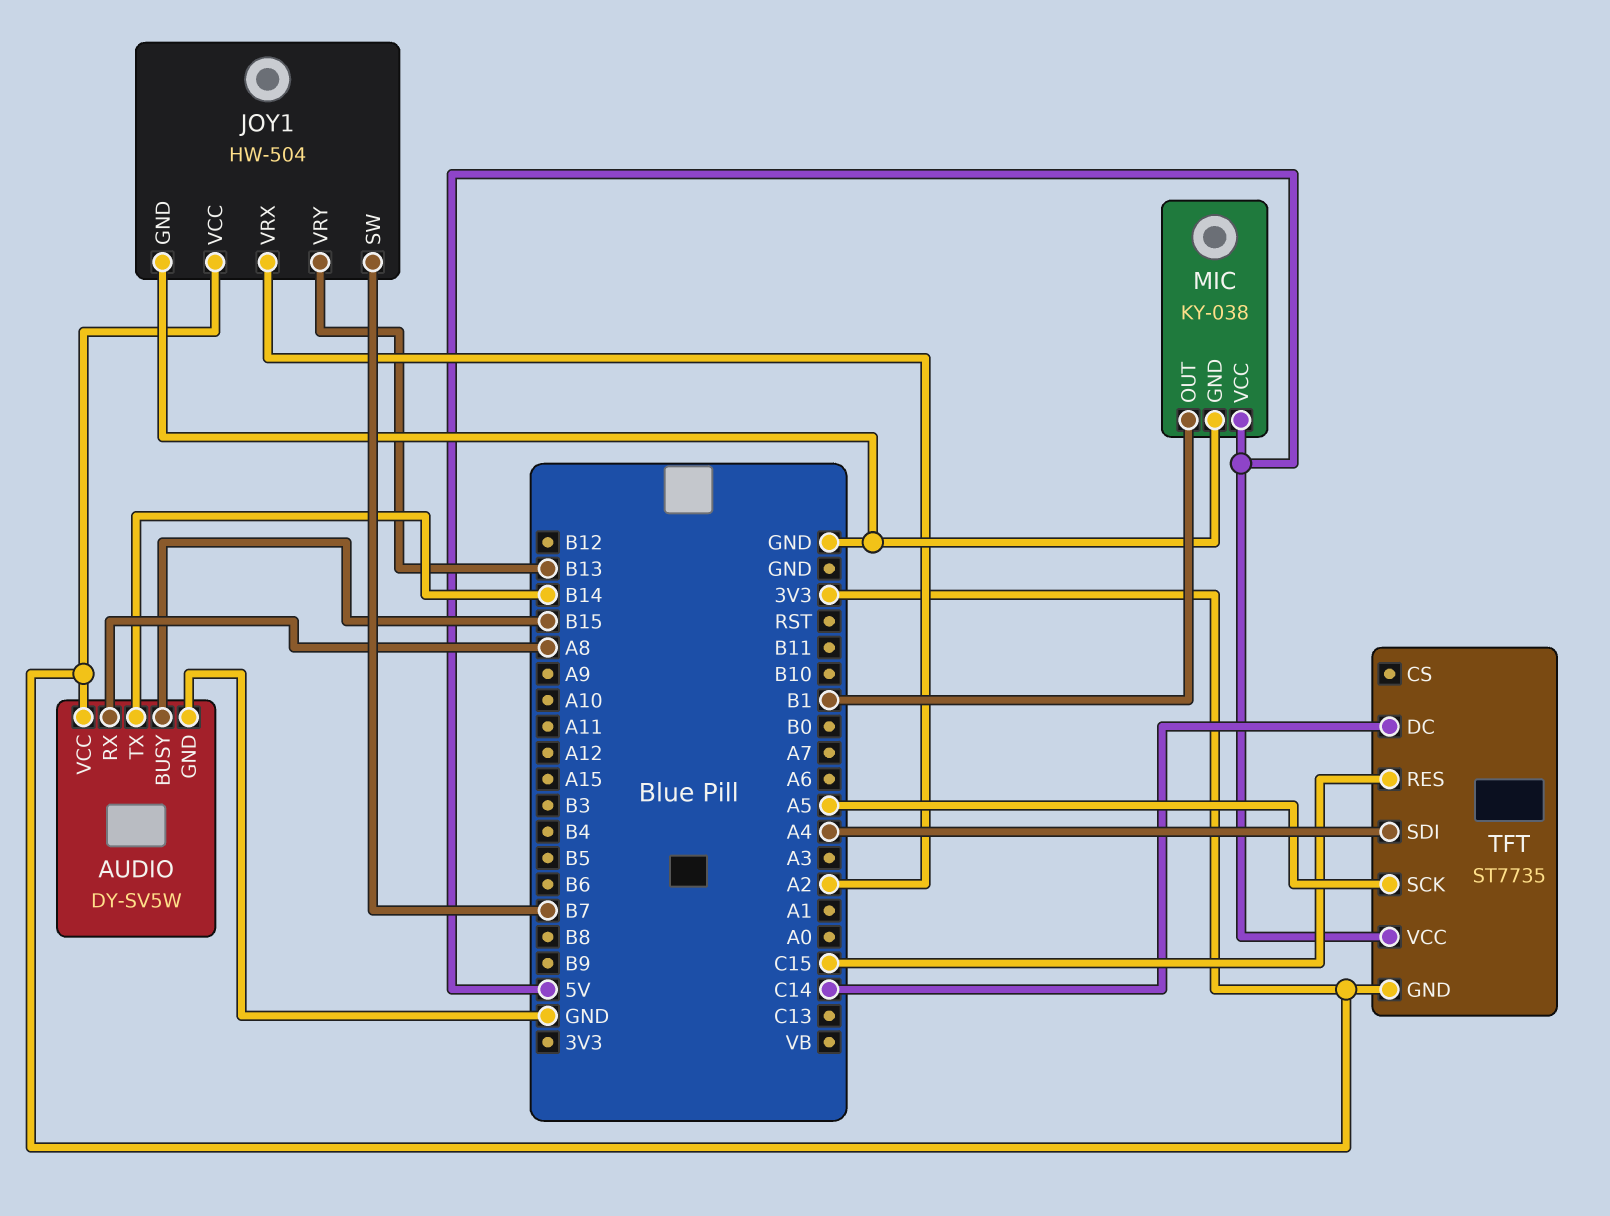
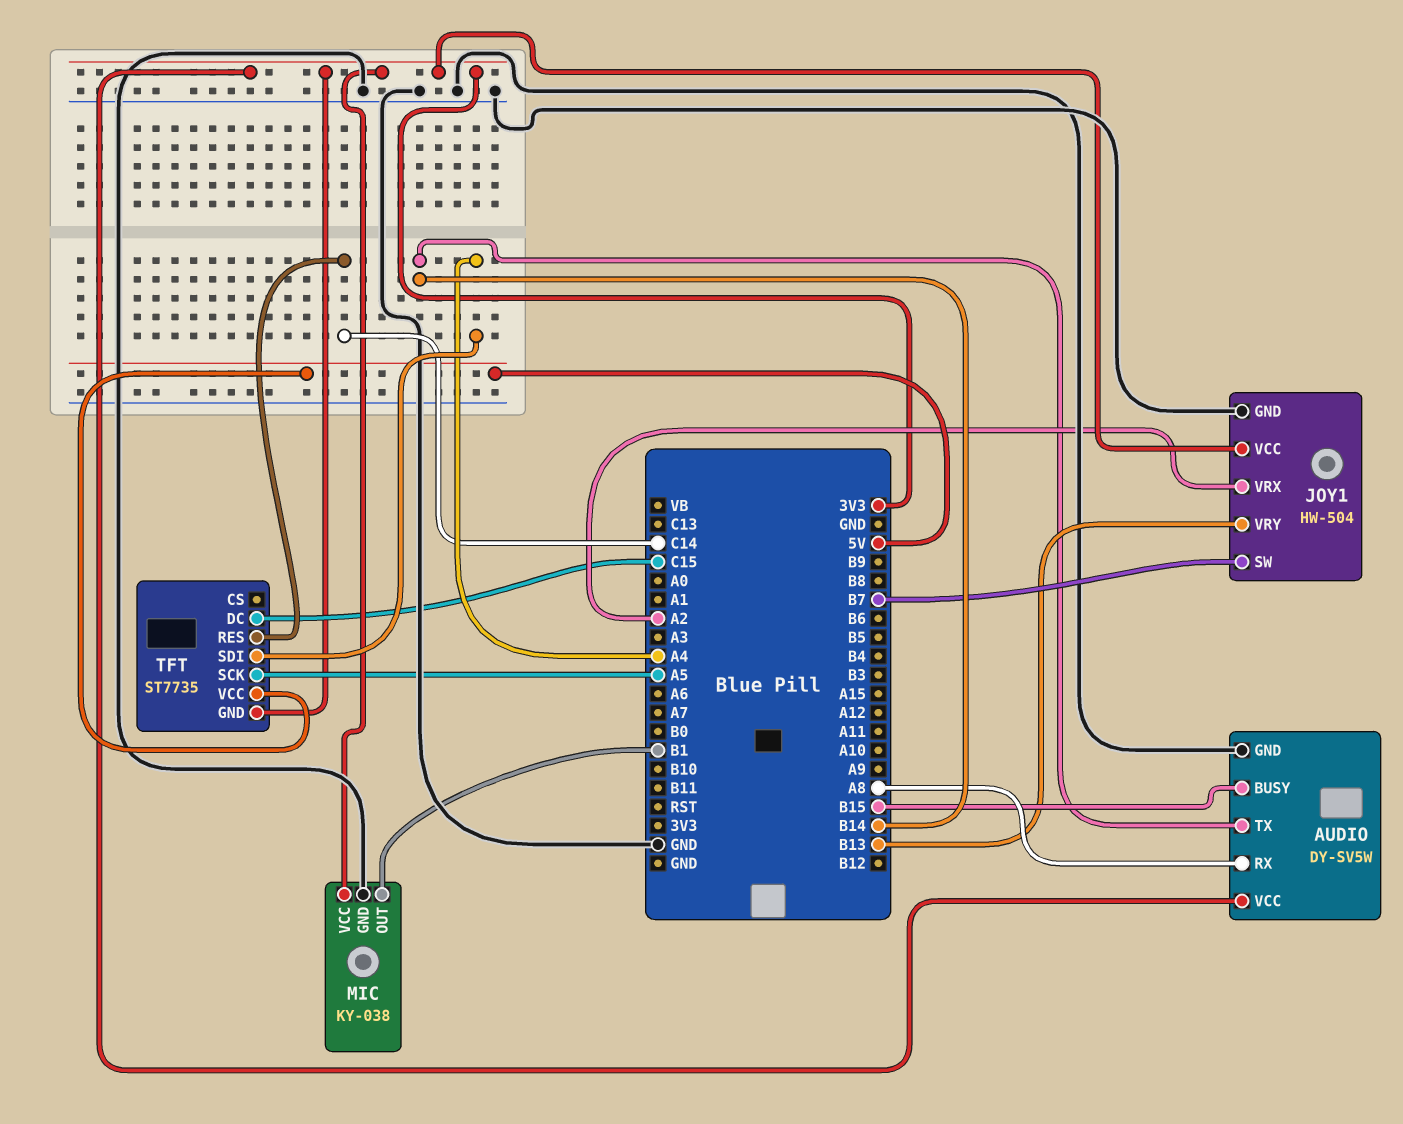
MIC pin VCC: 5V -> 3V3
TFT pin DC: C14 -> C15
TFT pin RES: C15 -> C14

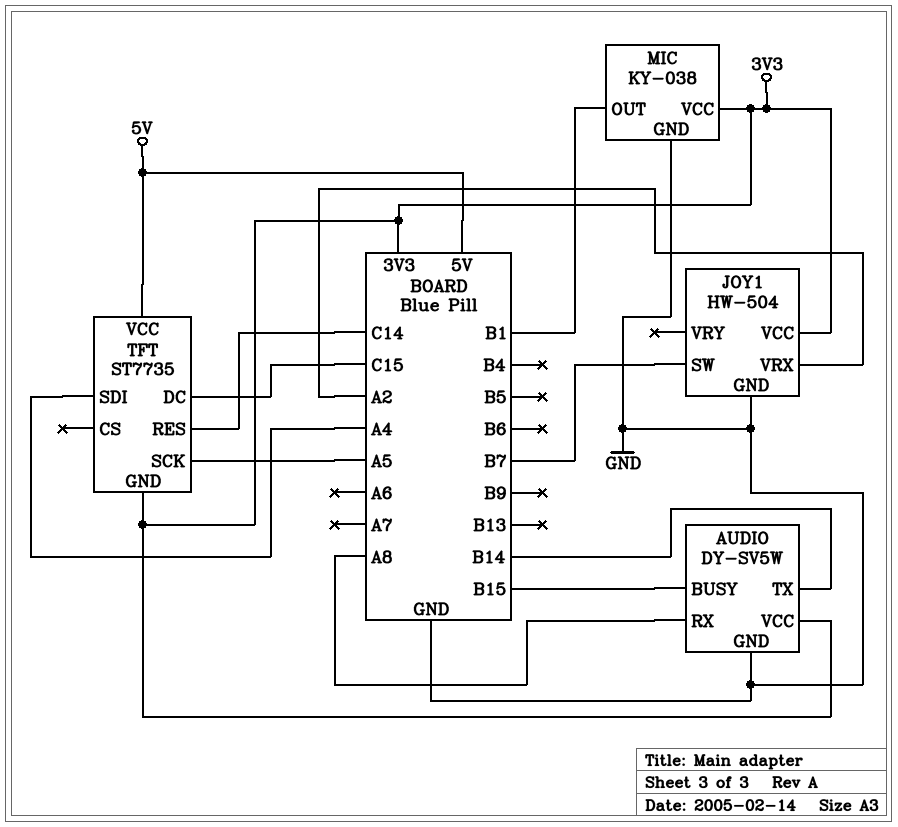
JOY1 pin VRY: B13 -> none

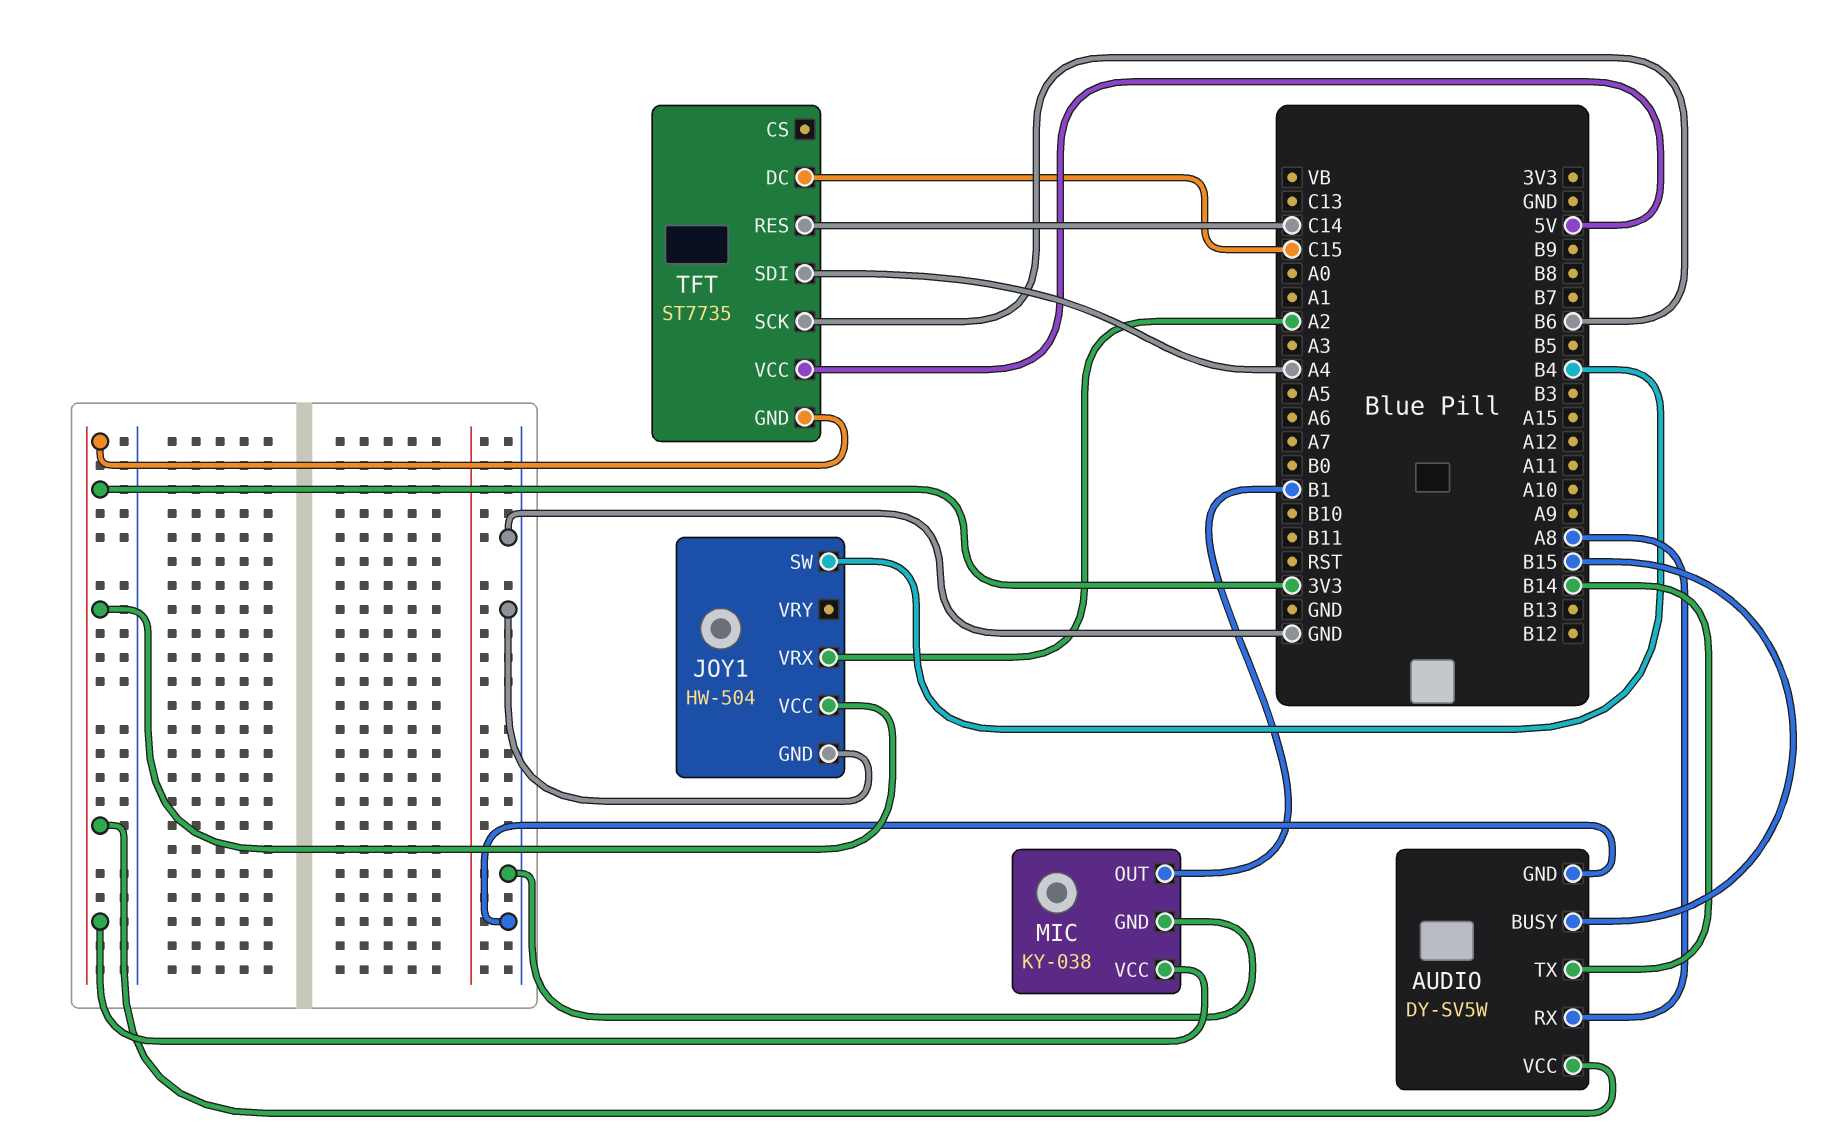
JOY1 pin SW: B7 -> B4
TFT pin SCK: A5 -> B6

